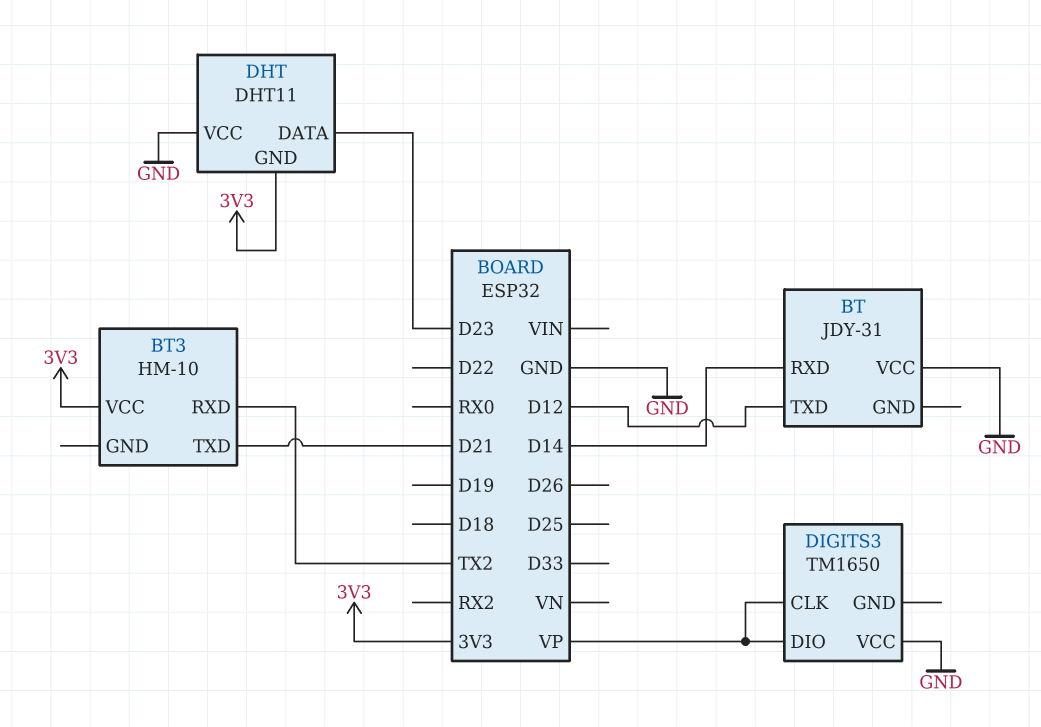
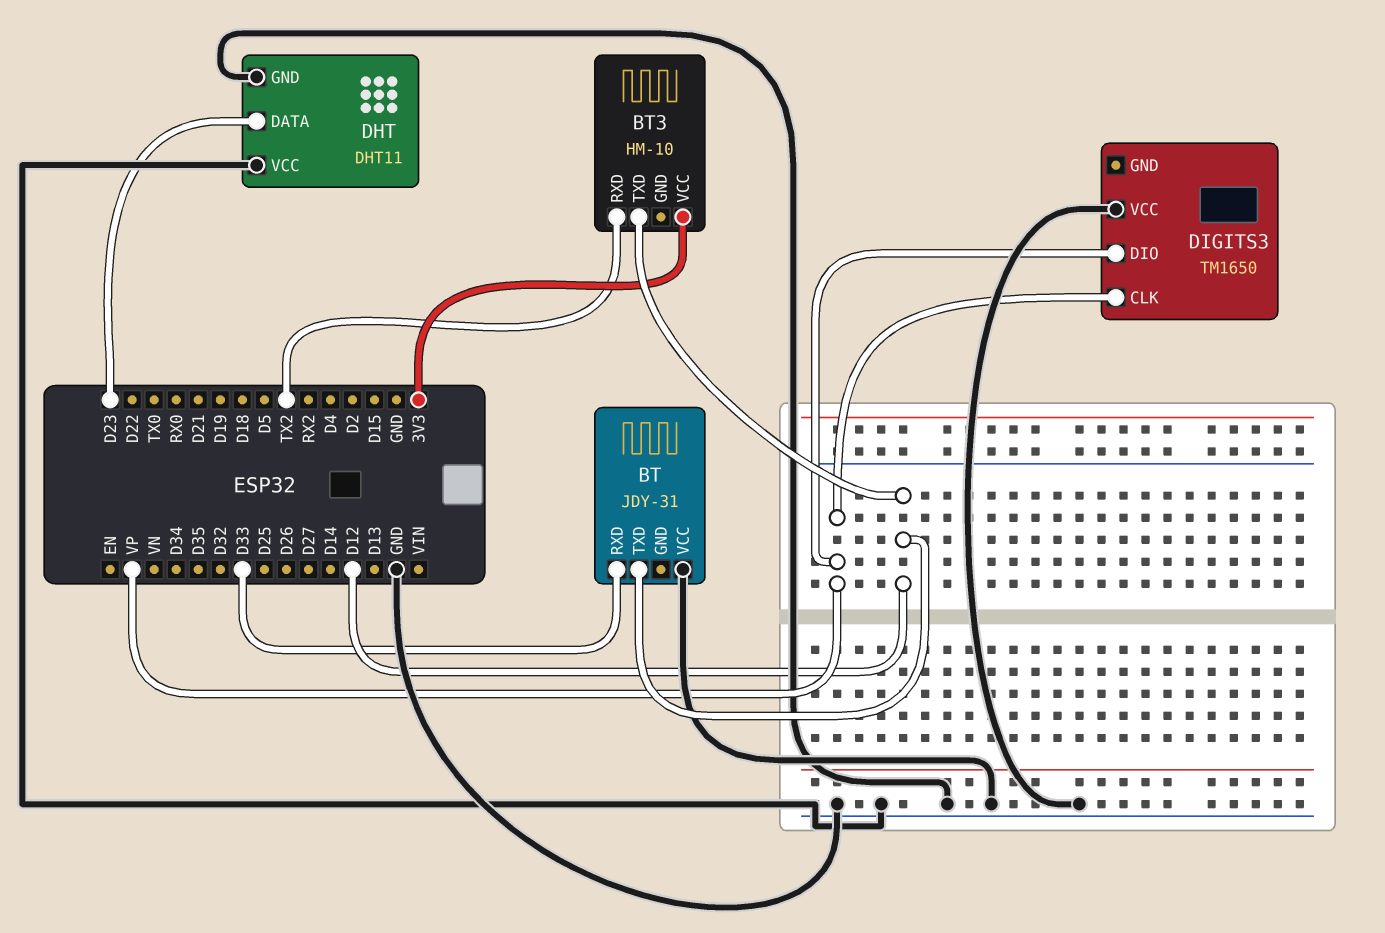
BT pin RXD: D14 -> D33
BT3 pin TXD: D21 -> D12
DHT pin GND: 3V3 -> GND

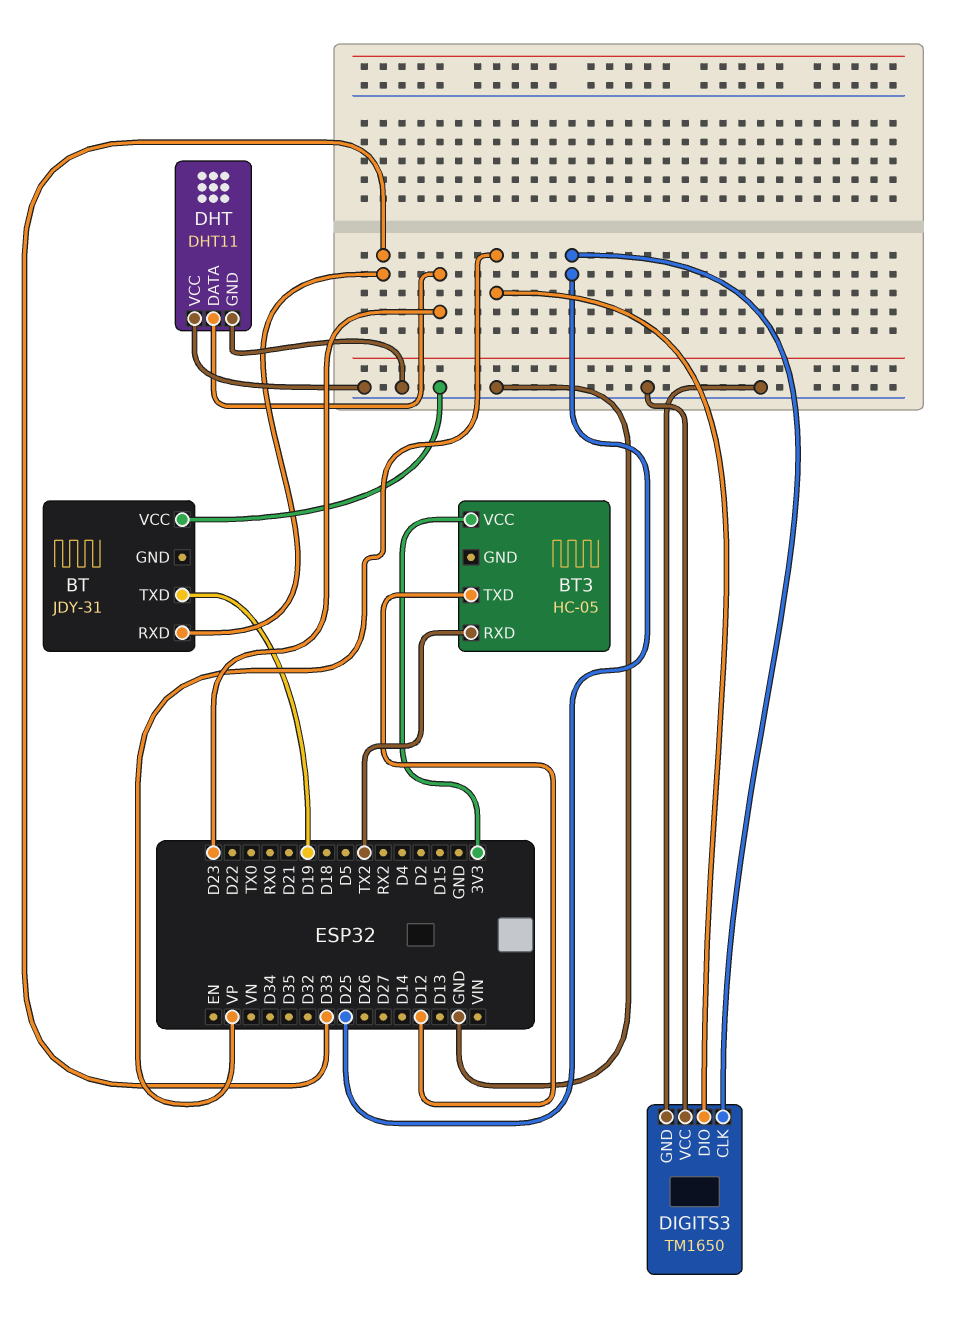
BT pin TXD: D12 -> D19
BT3: HM-10 -> HC-05
DIGITS3 pin CLK: VP -> D25
DIGITS3 pin GND: none -> GND

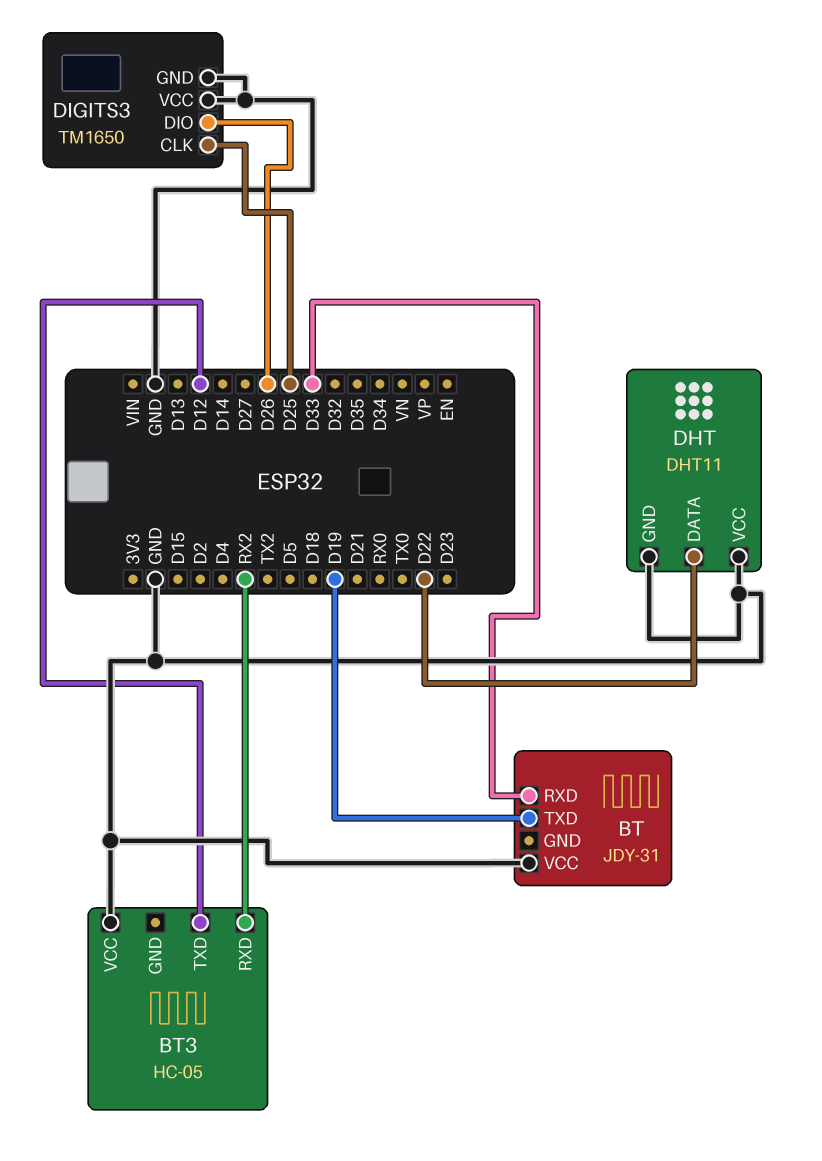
BT3 pin RXD: TX2 -> RX2
BT3 pin VCC: 3V3 -> GND
DHT pin DATA: D23 -> D22
DIGITS3 pin DIO: VP -> D26

